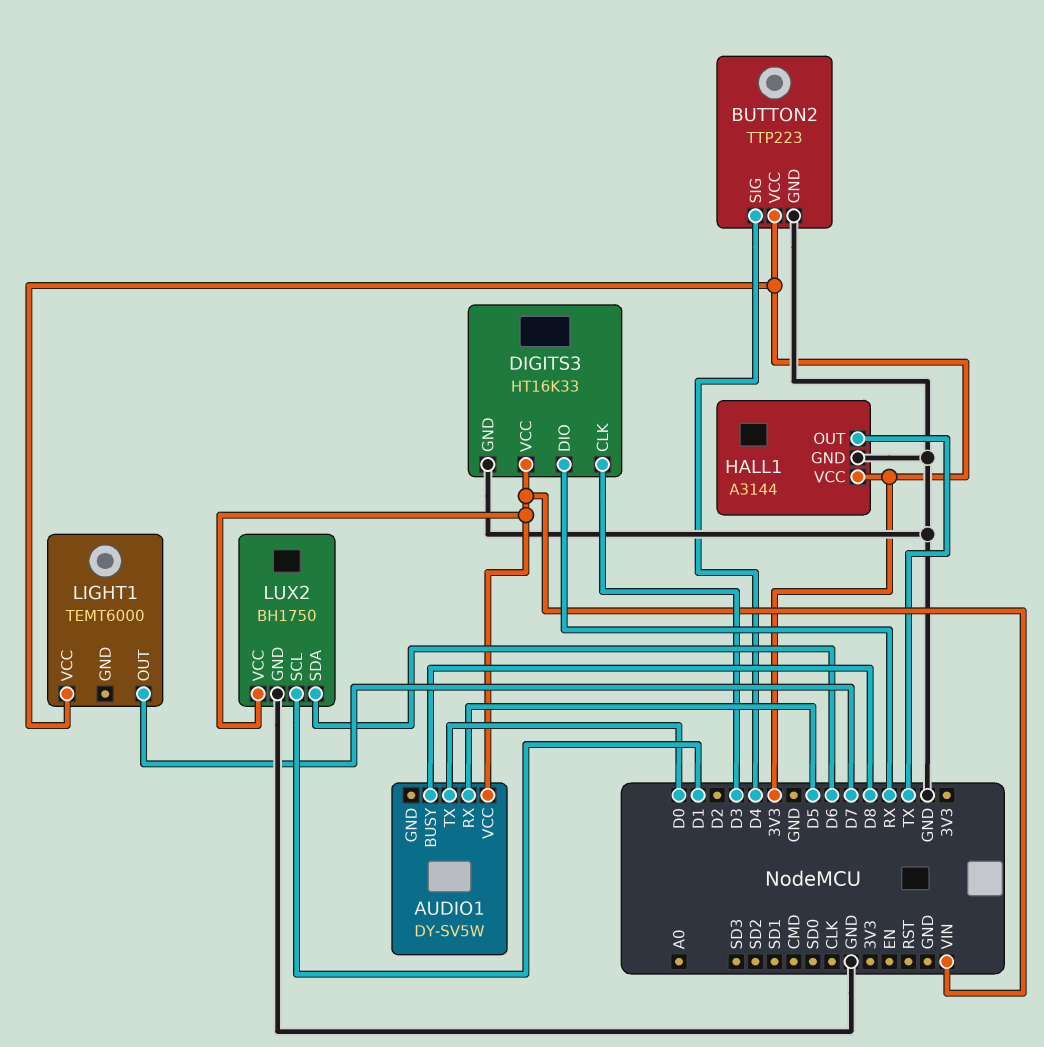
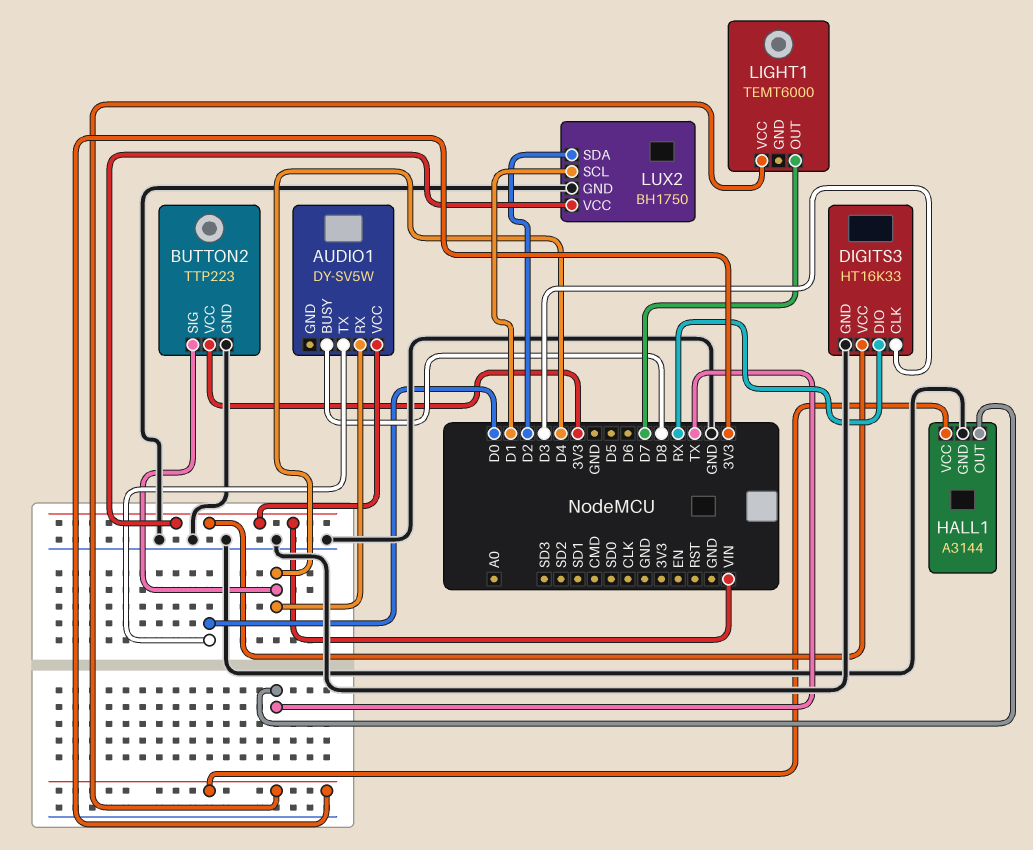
AUDIO1 pin RX: D5 -> D4
LUX2 pin SDA: D6 -> D2

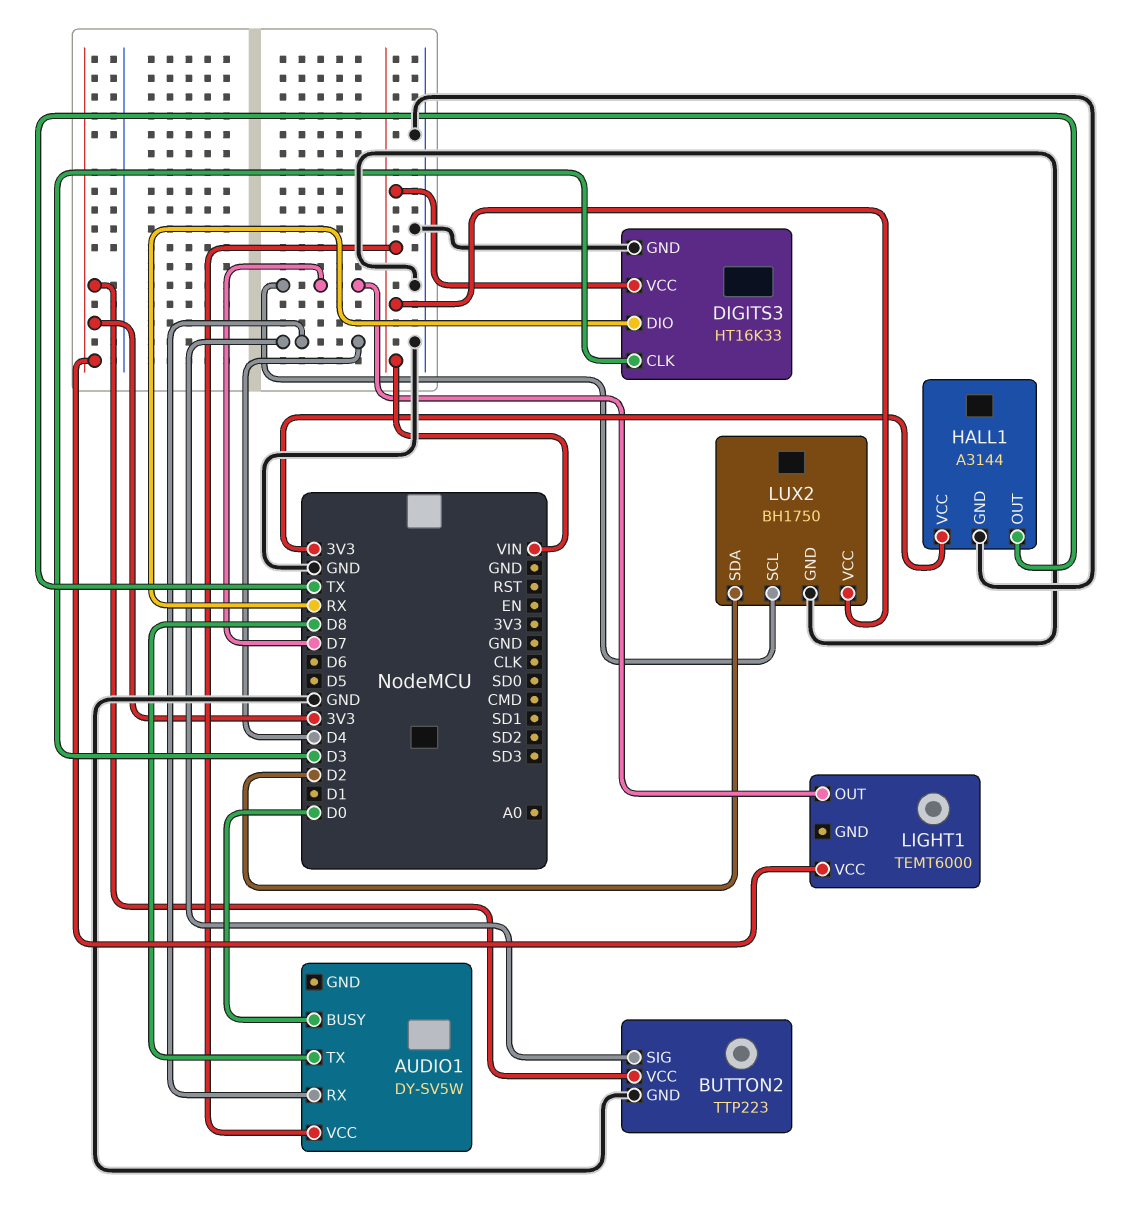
AUDIO1 pin BUSY: D8 -> D0
AUDIO1 pin TX: D0 -> D8
LUX2 pin SCL: D1 -> D7

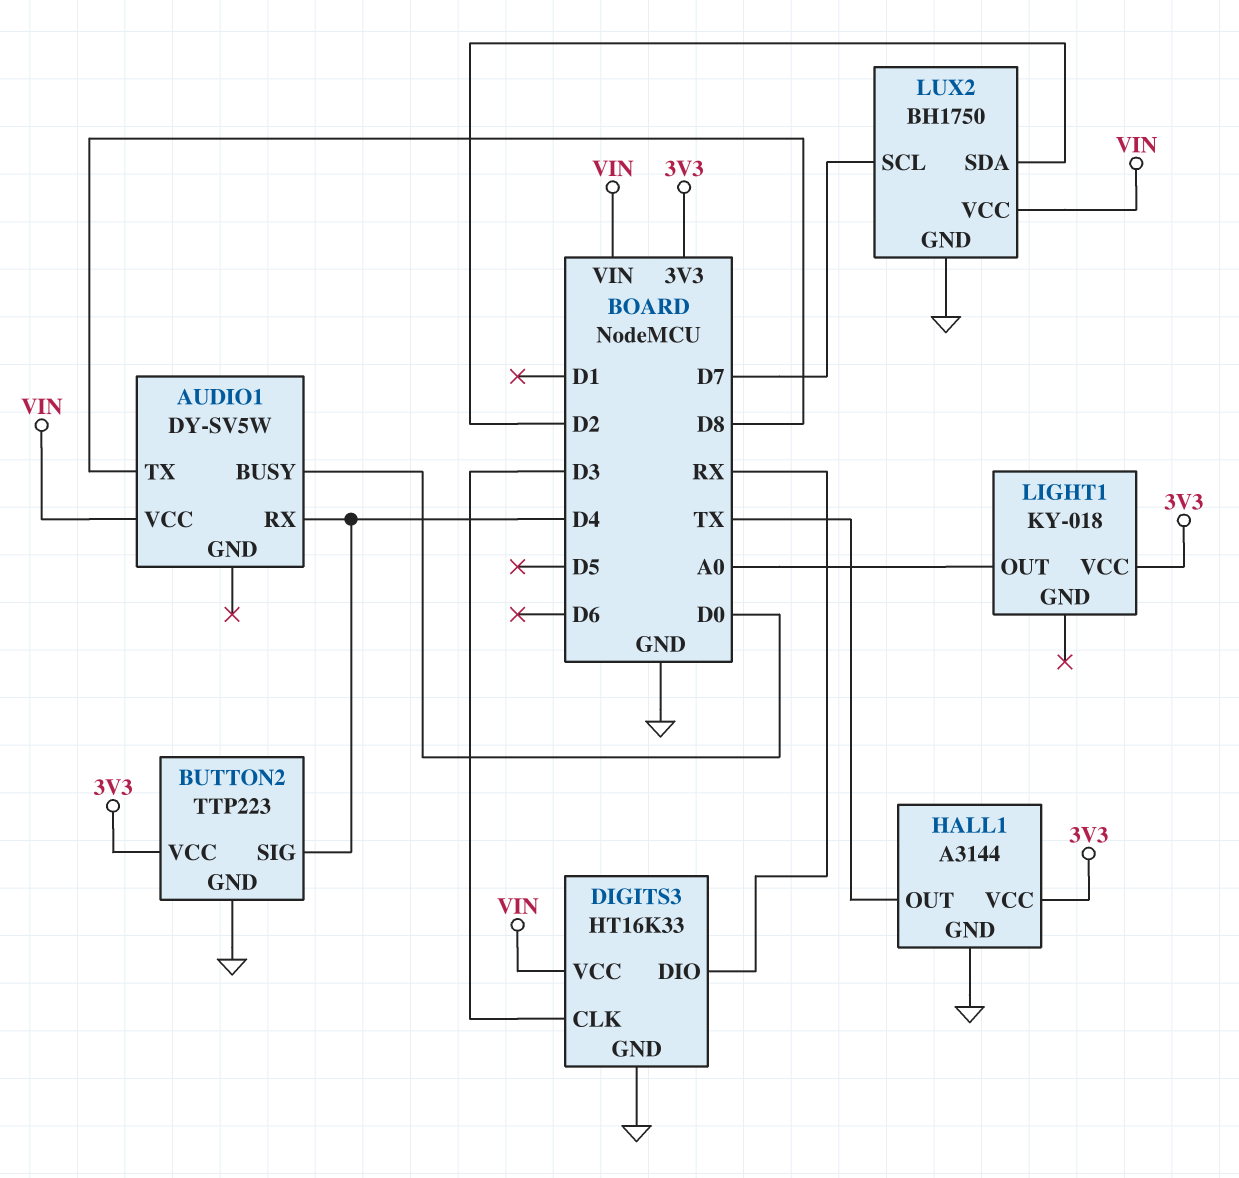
LIGHT1: TEMT6000 -> KY-018
LIGHT1 pin OUT: D7 -> A0

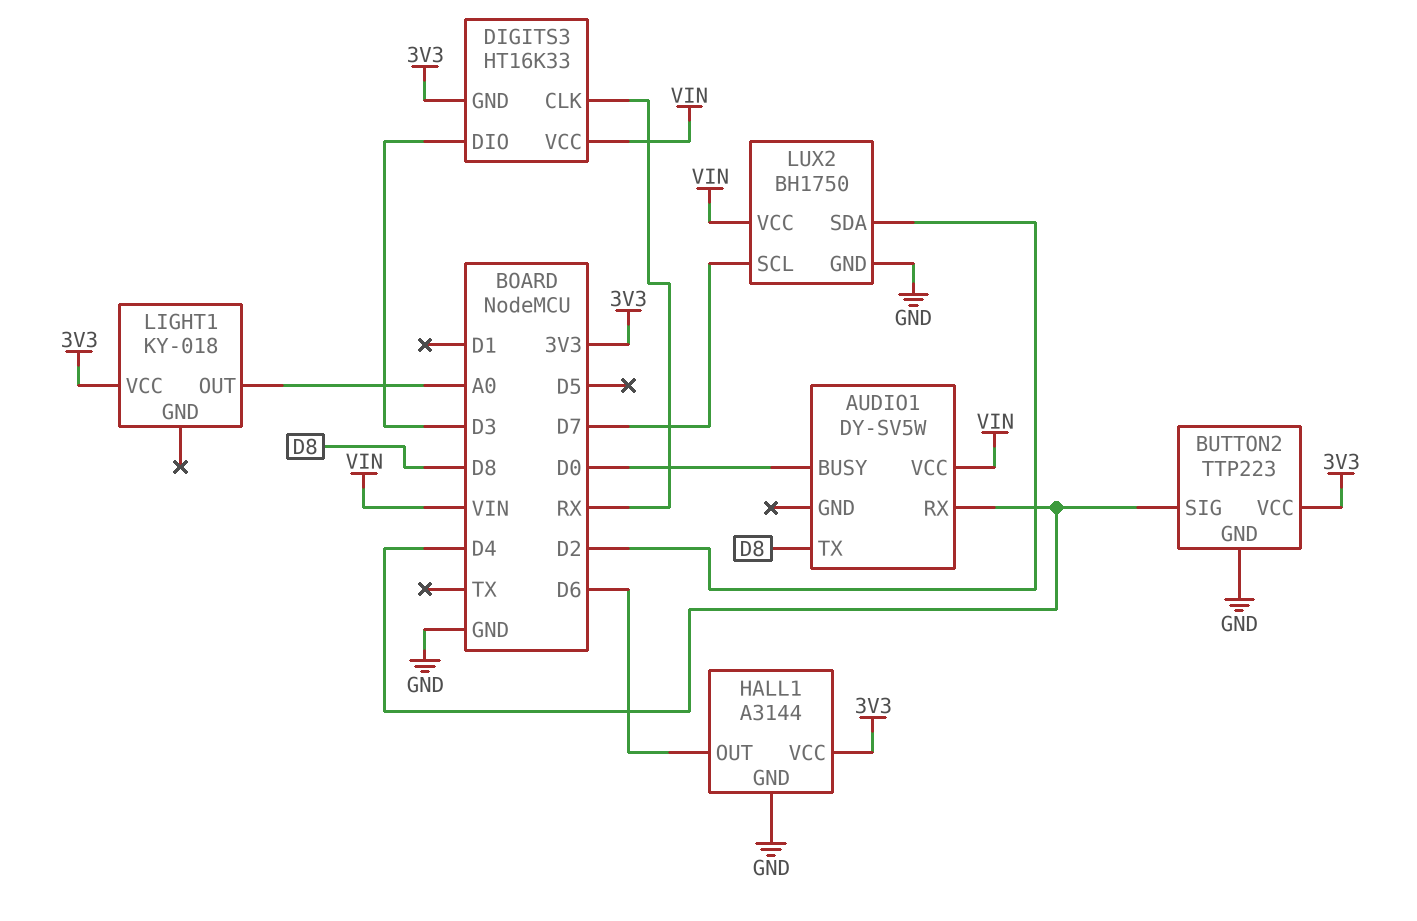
DIGITS3 pin CLK: D3 -> RX
DIGITS3 pin DIO: RX -> D3
DIGITS3 pin GND: GND -> 3V3
HALL1 pin OUT: TX -> D6

